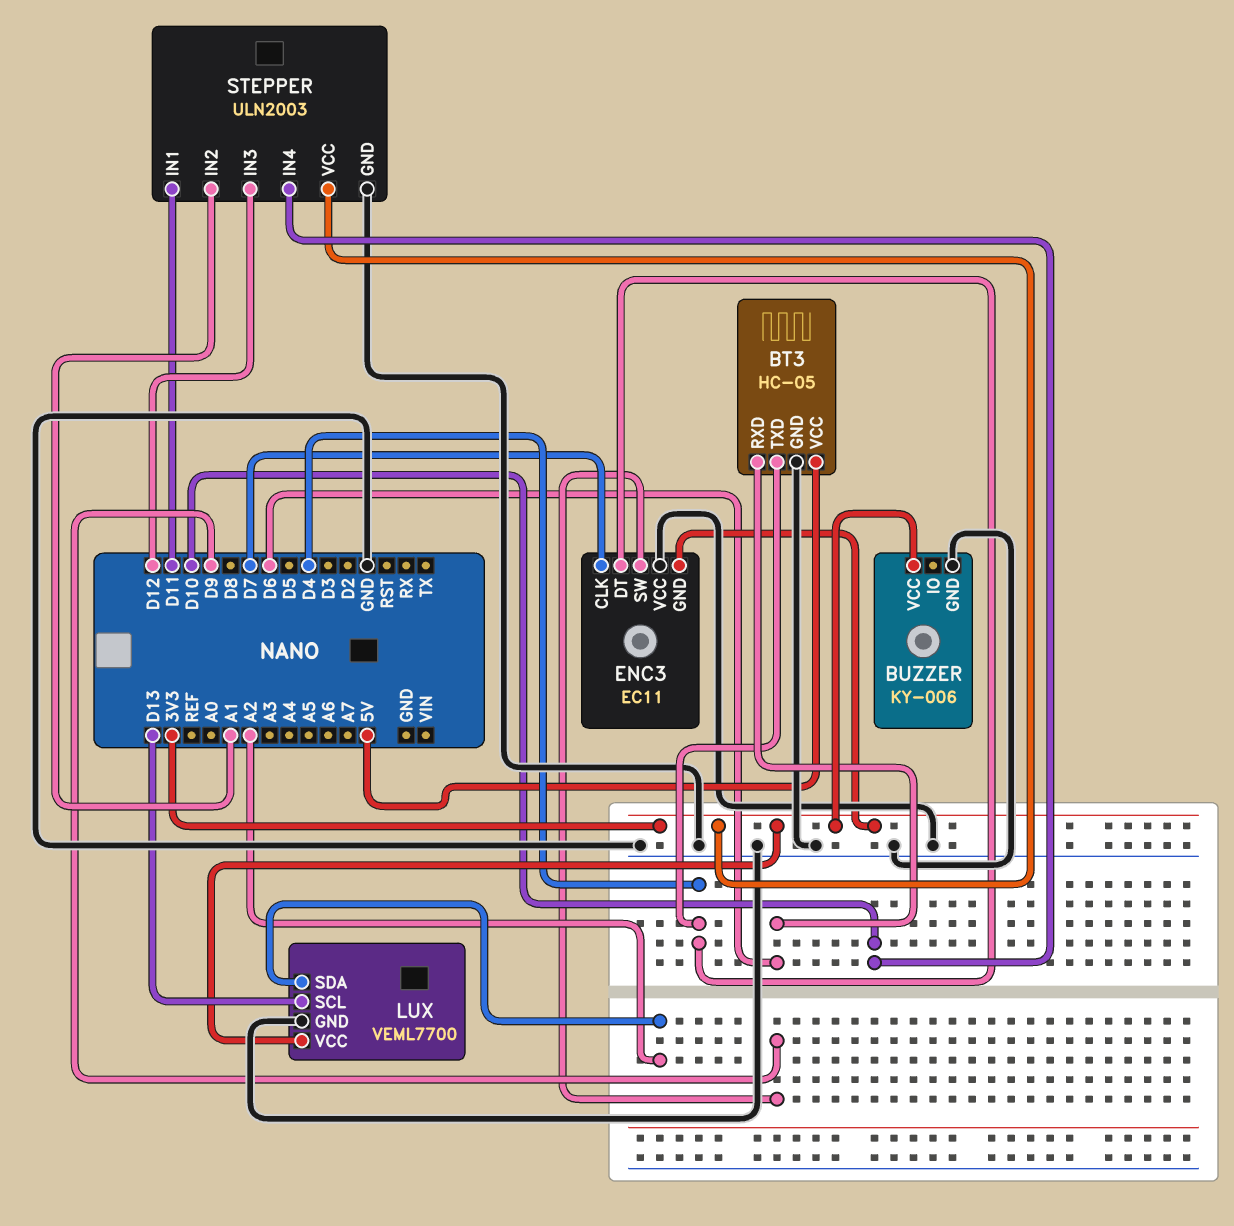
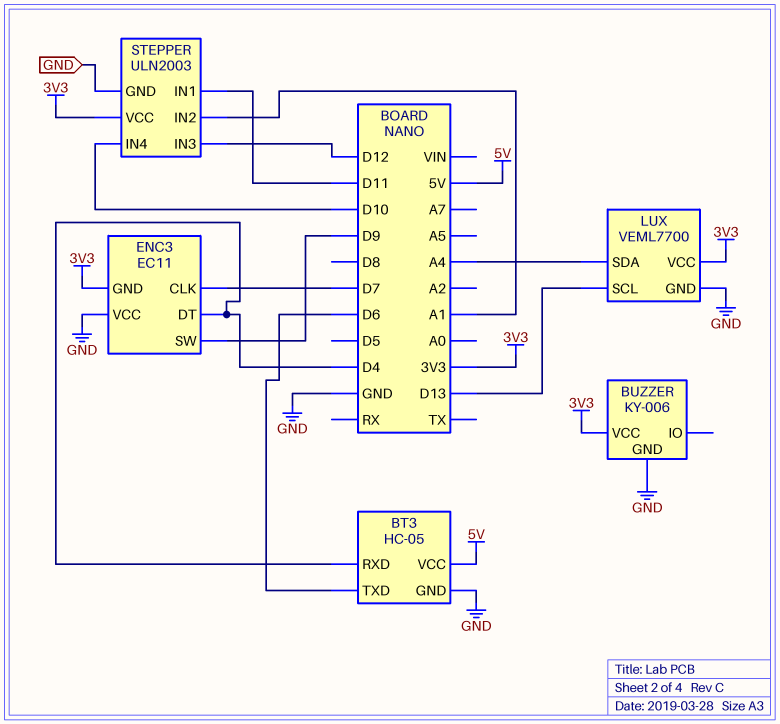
BT3 pin RXD: D6 -> D4
BT3 pin TXD: D4 -> D6
LUX pin SDA: A2 -> A4

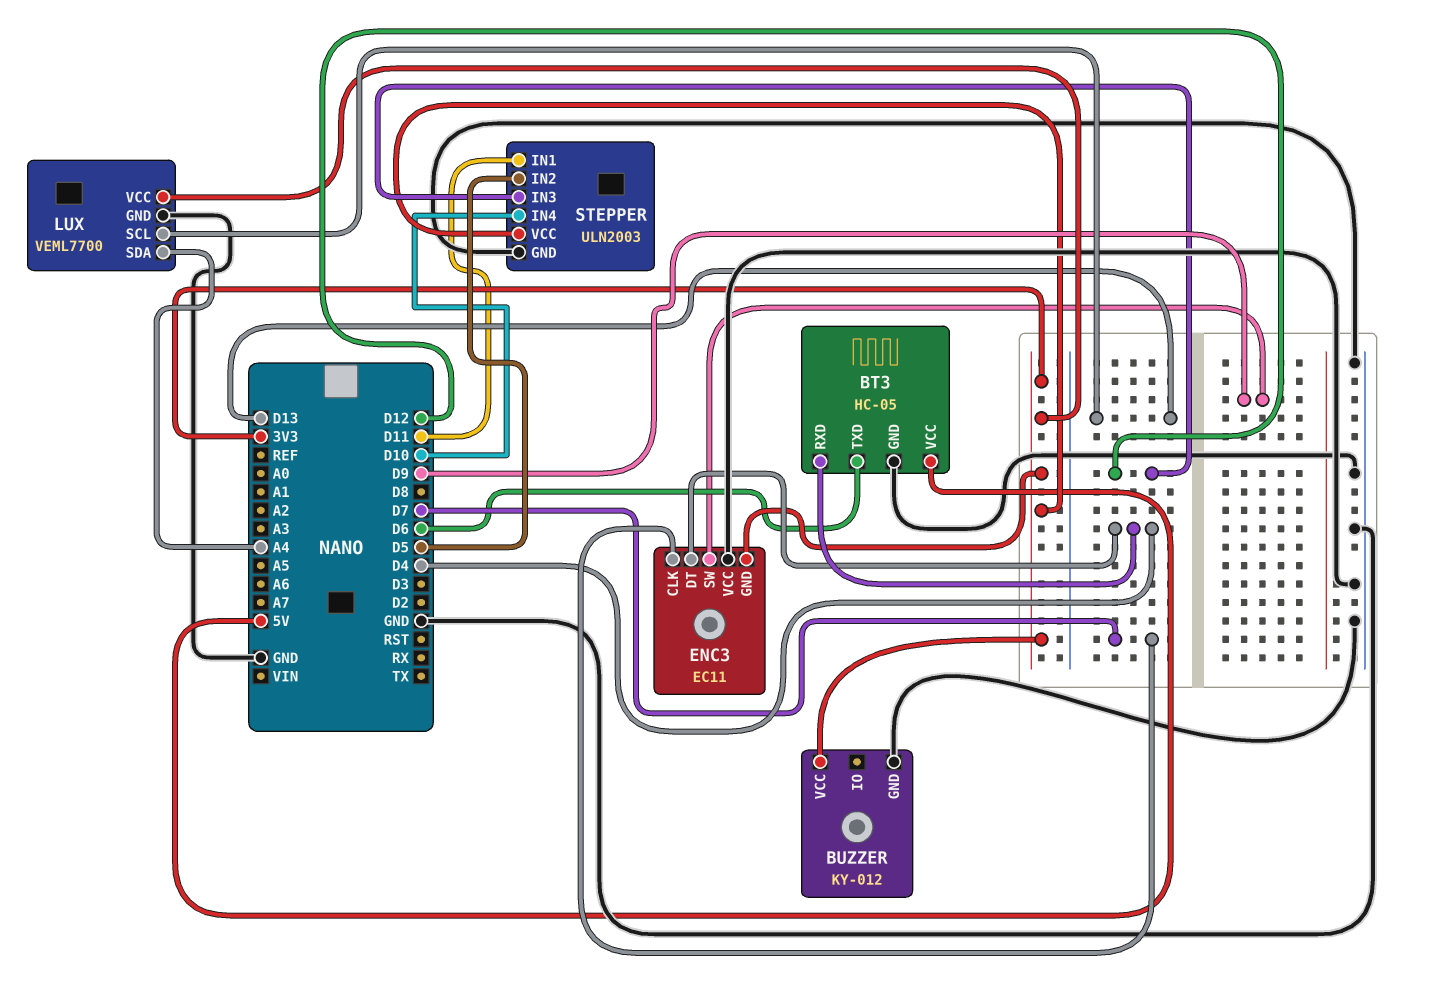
BUZZER: KY-006 -> KY-012
STEPPER pin IN2: A1 -> D5

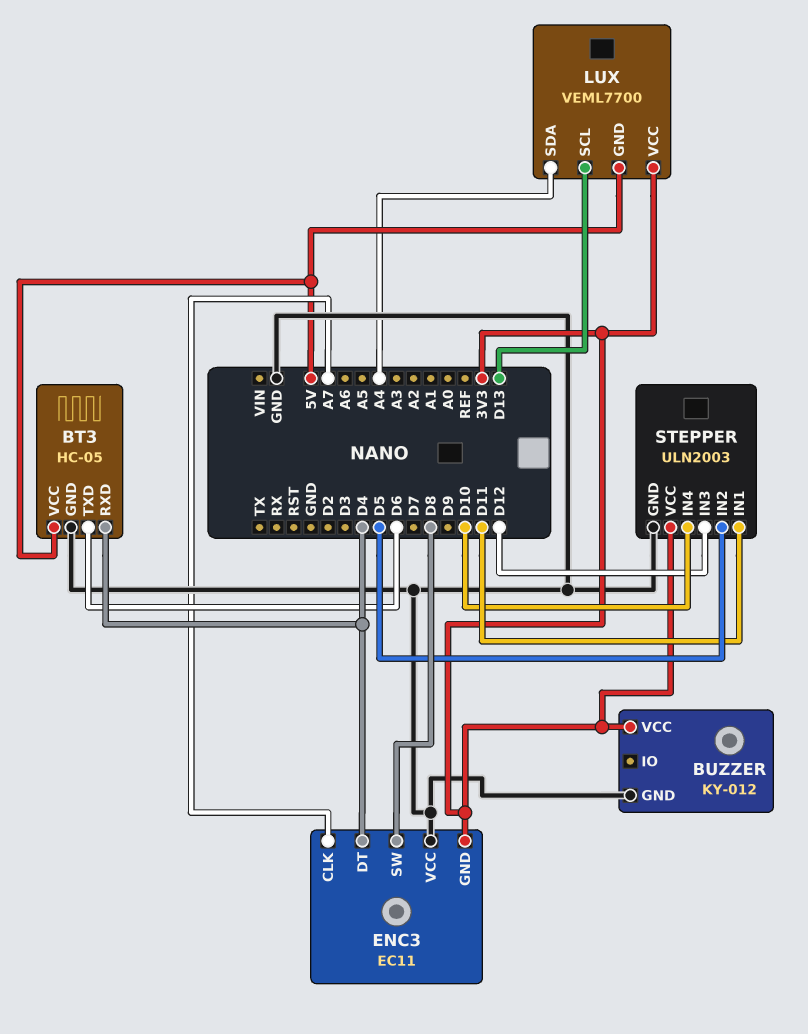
ENC3 pin CLK: D7 -> A7
ENC3 pin SW: D9 -> D8
LUX pin GND: GND -> 5V

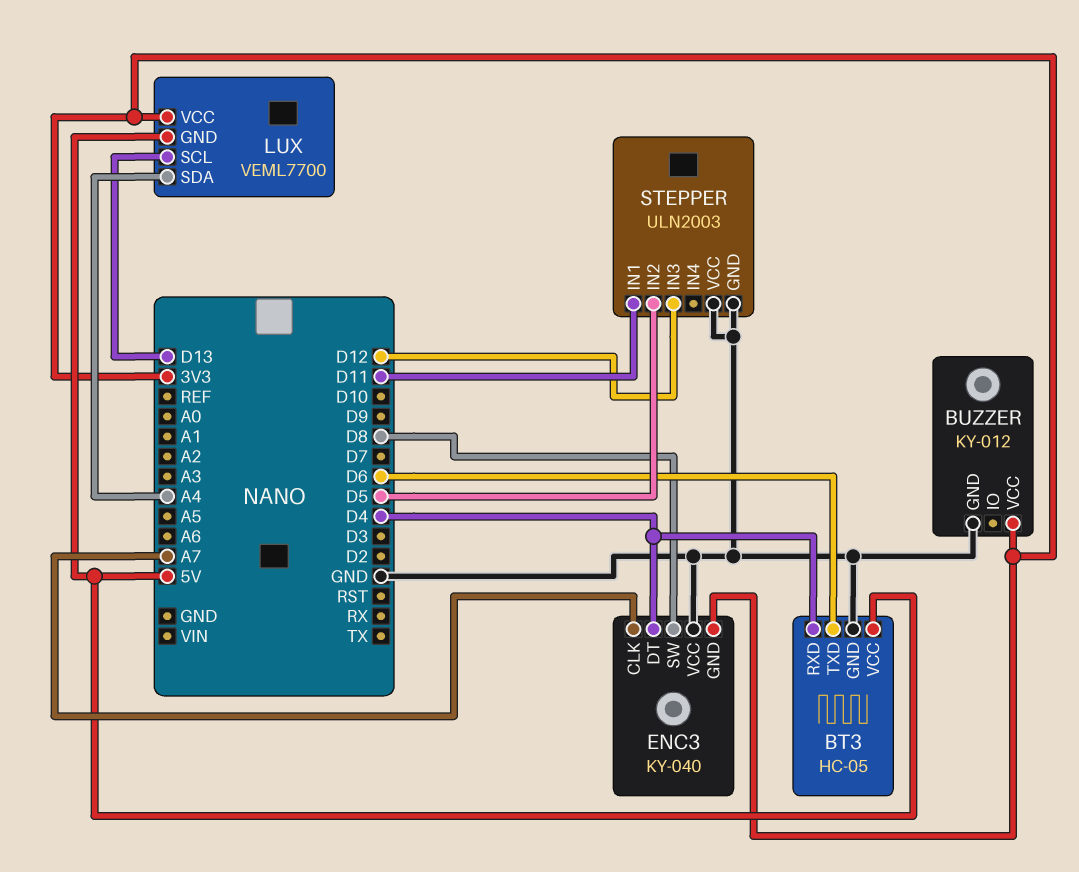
ENC3: EC11 -> KY-040
STEPPER pin IN4: D10 -> none
STEPPER pin VCC: 3V3 -> GND

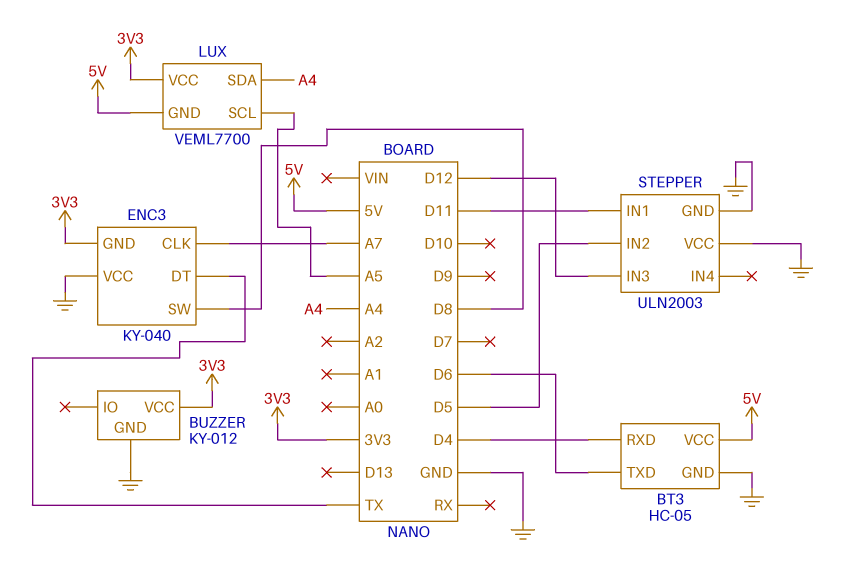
ENC3 pin DT: D4 -> TX
LUX pin SCL: D13 -> A5

